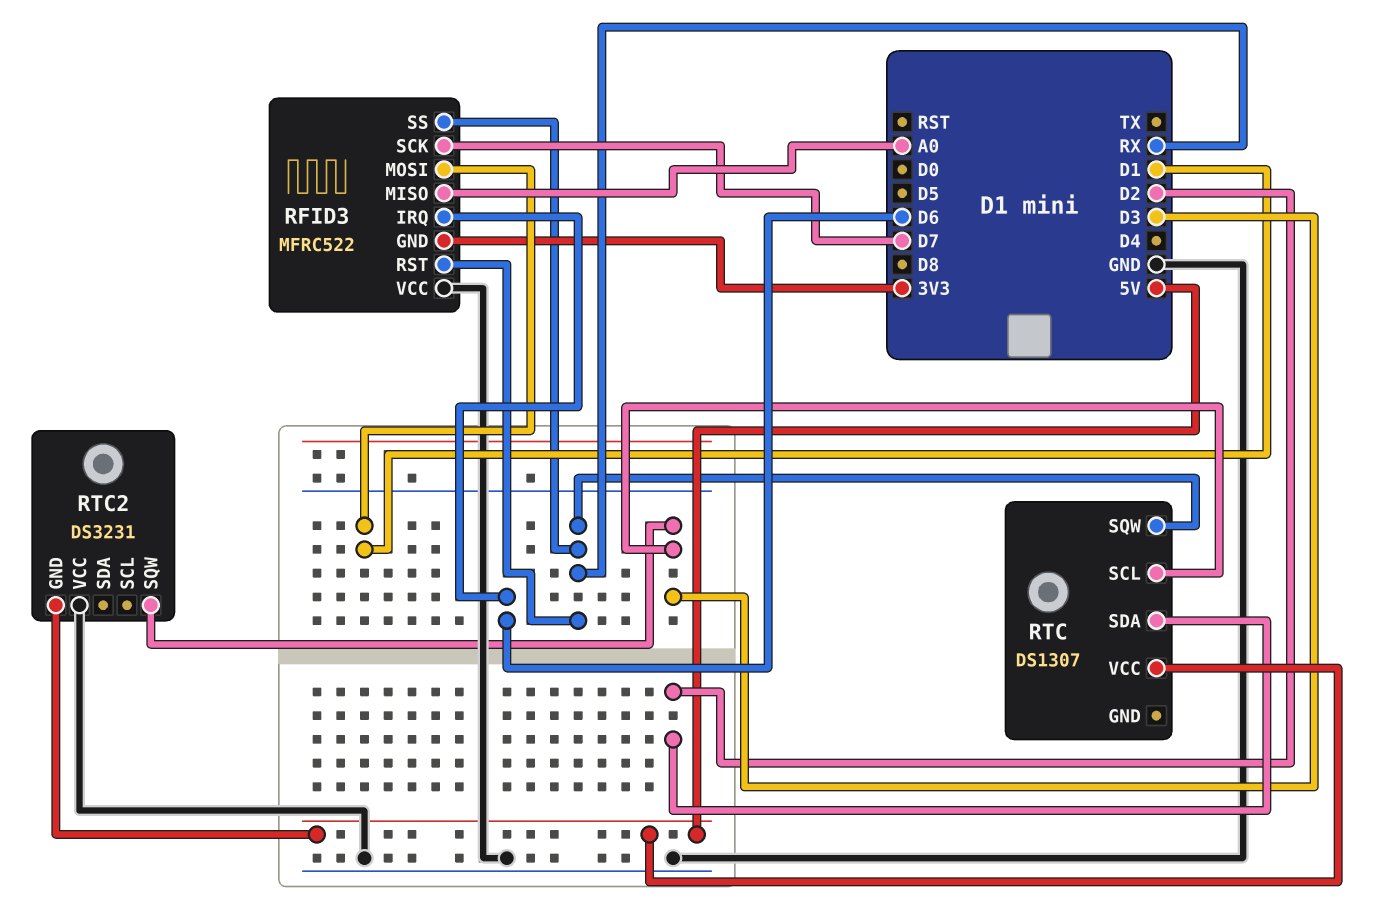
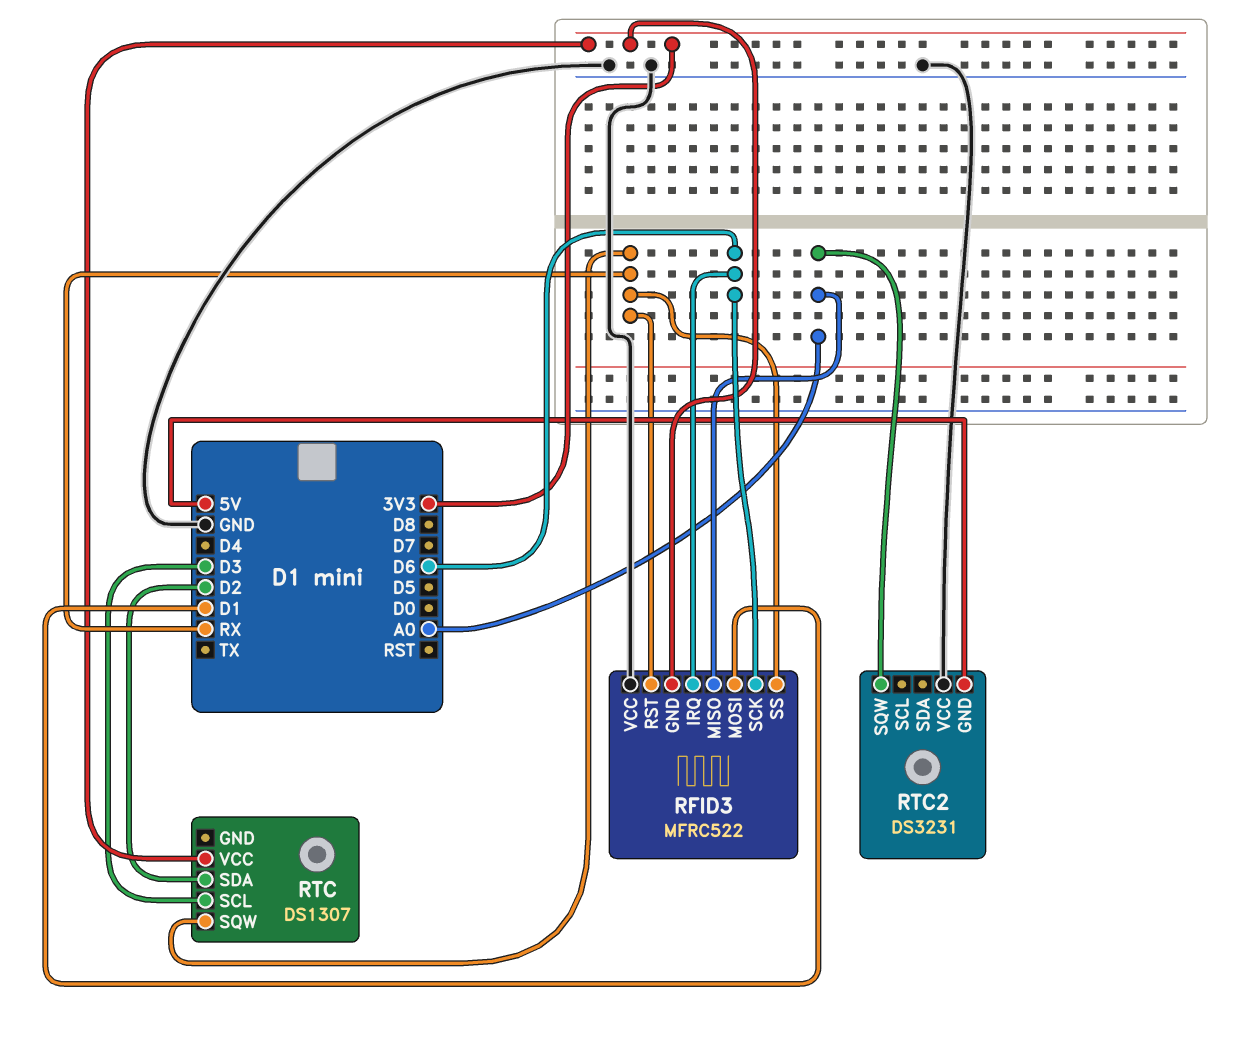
RFID3 pin SCK: D7 -> D6
RTC pin VCC: 5V -> 3V3
RTC2 pin SQW: D3 -> A0

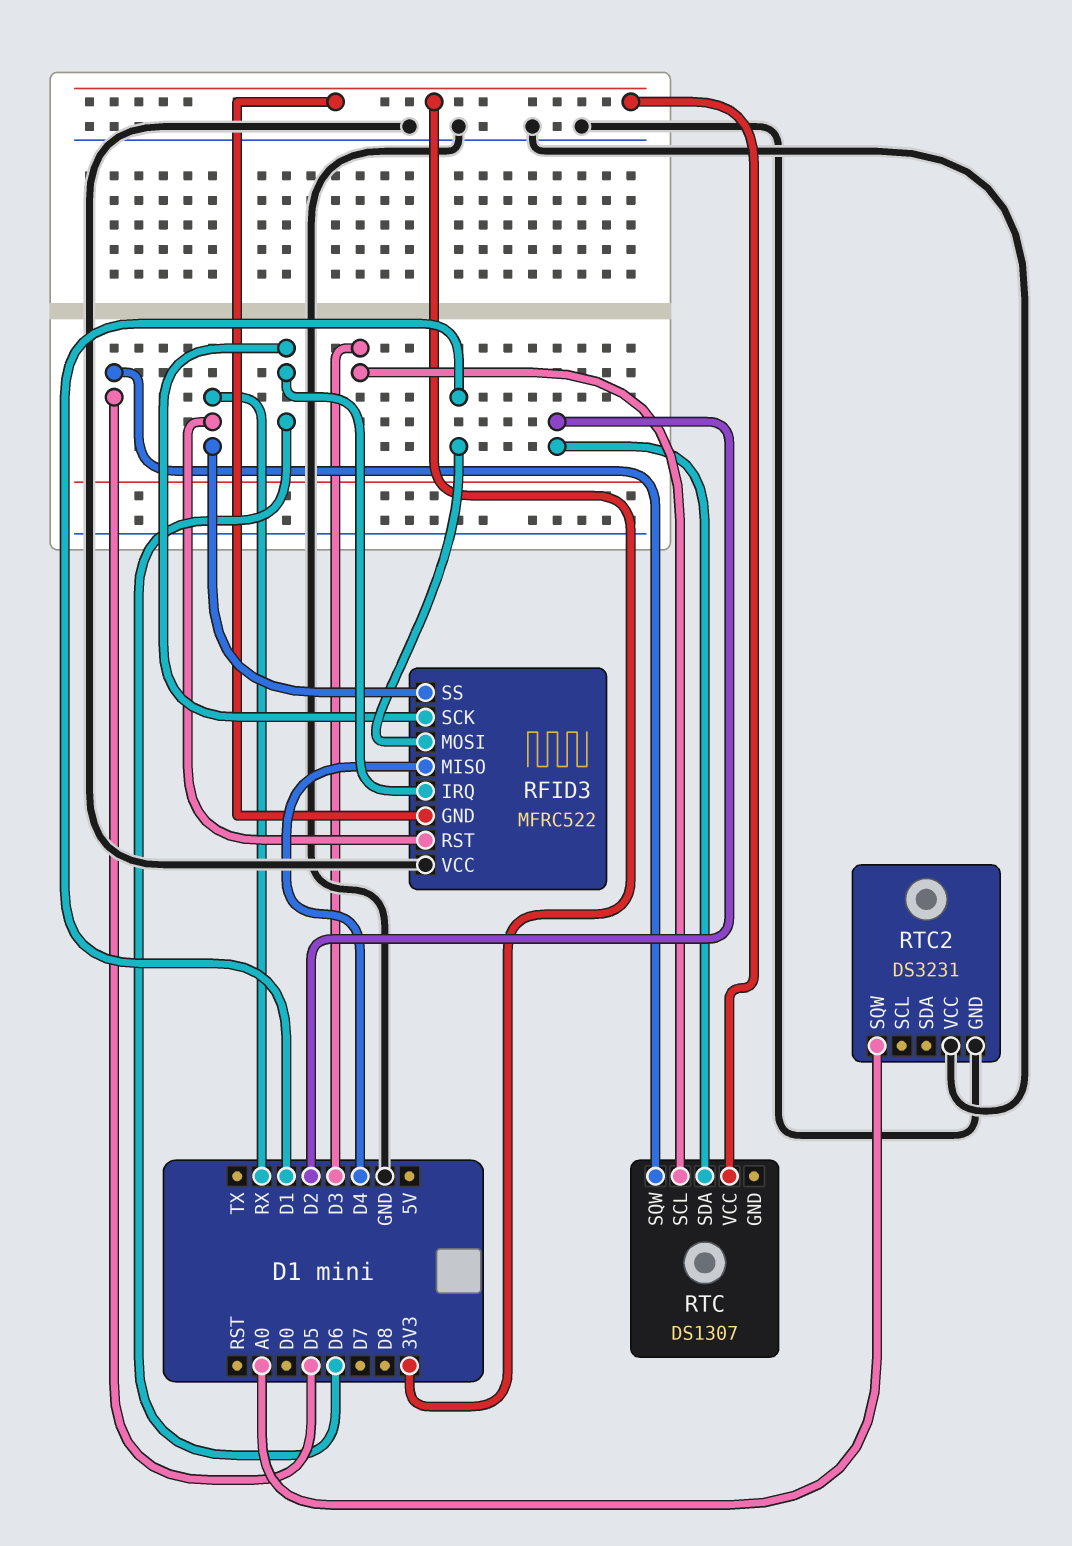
RFID3 pin MISO: A0 -> D4
RTC pin SQW: RX -> D5
RTC2 pin GND: 5V -> GND

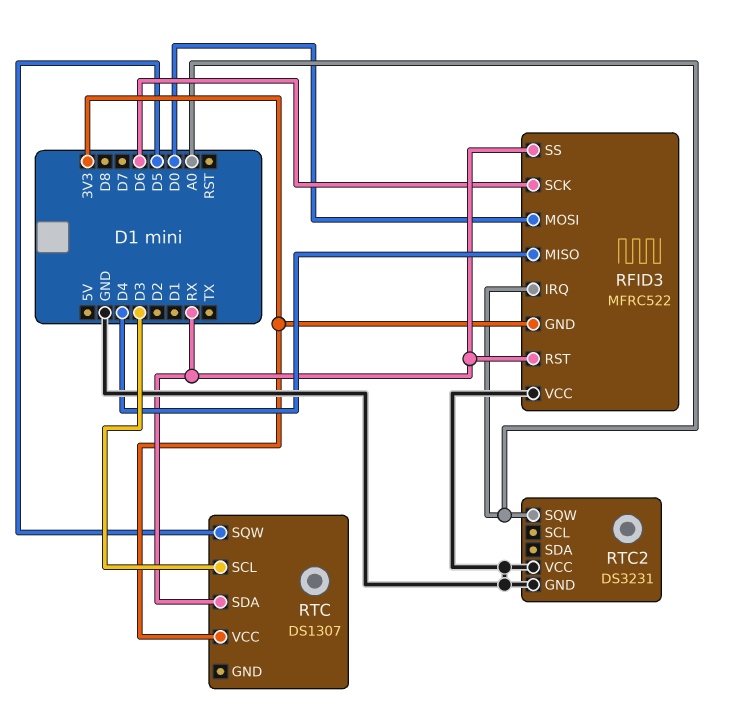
RFID3 pin IRQ: D6 -> A0
RFID3 pin MOSI: D1 -> D0
RTC pin SDA: D2 -> RX

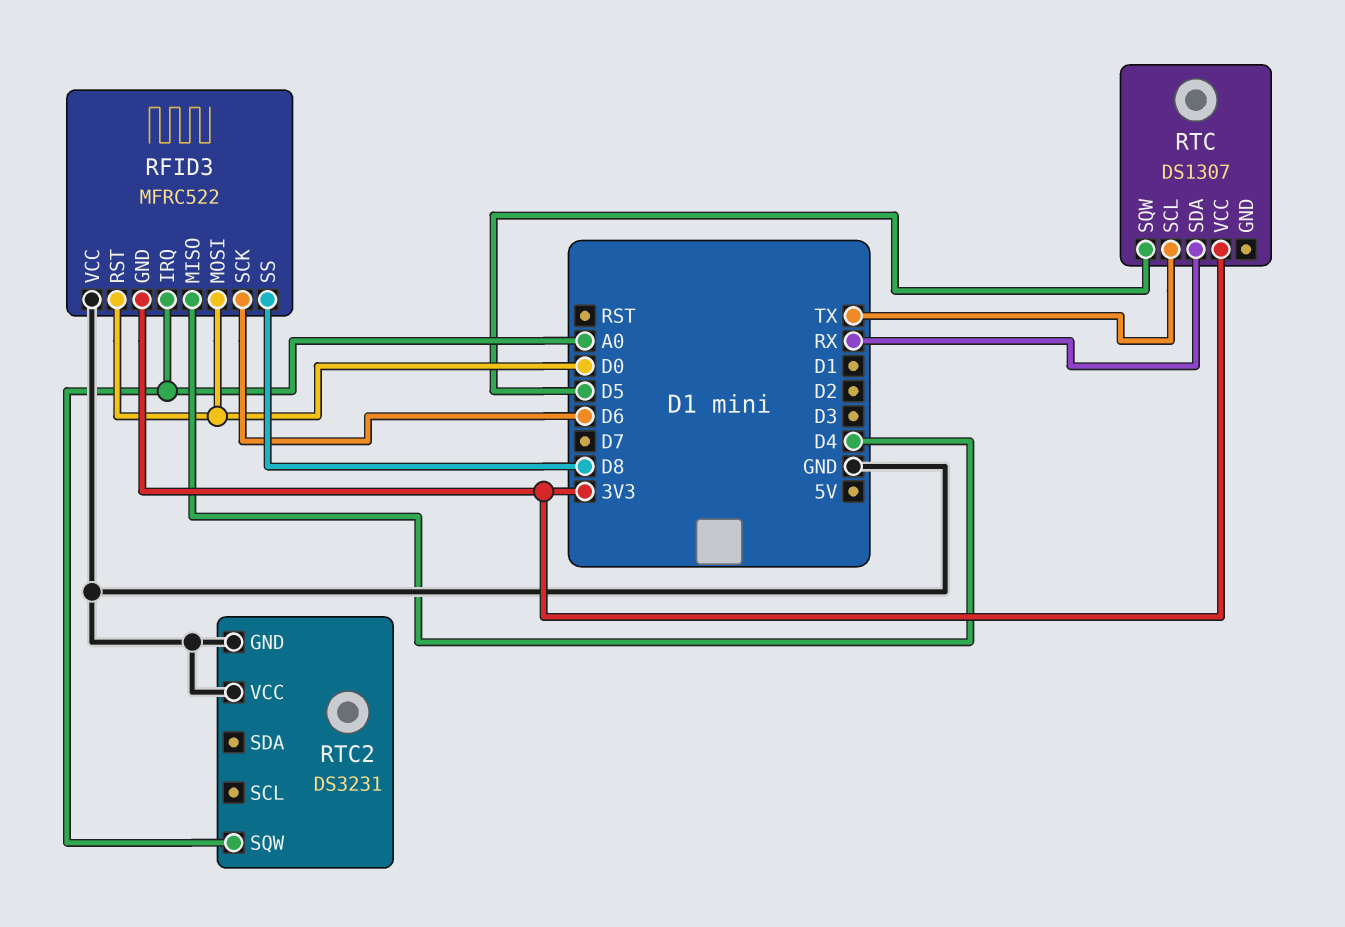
RFID3 pin RST: RX -> D0
RFID3 pin SS: RX -> D8
RTC pin SCL: D3 -> TX

